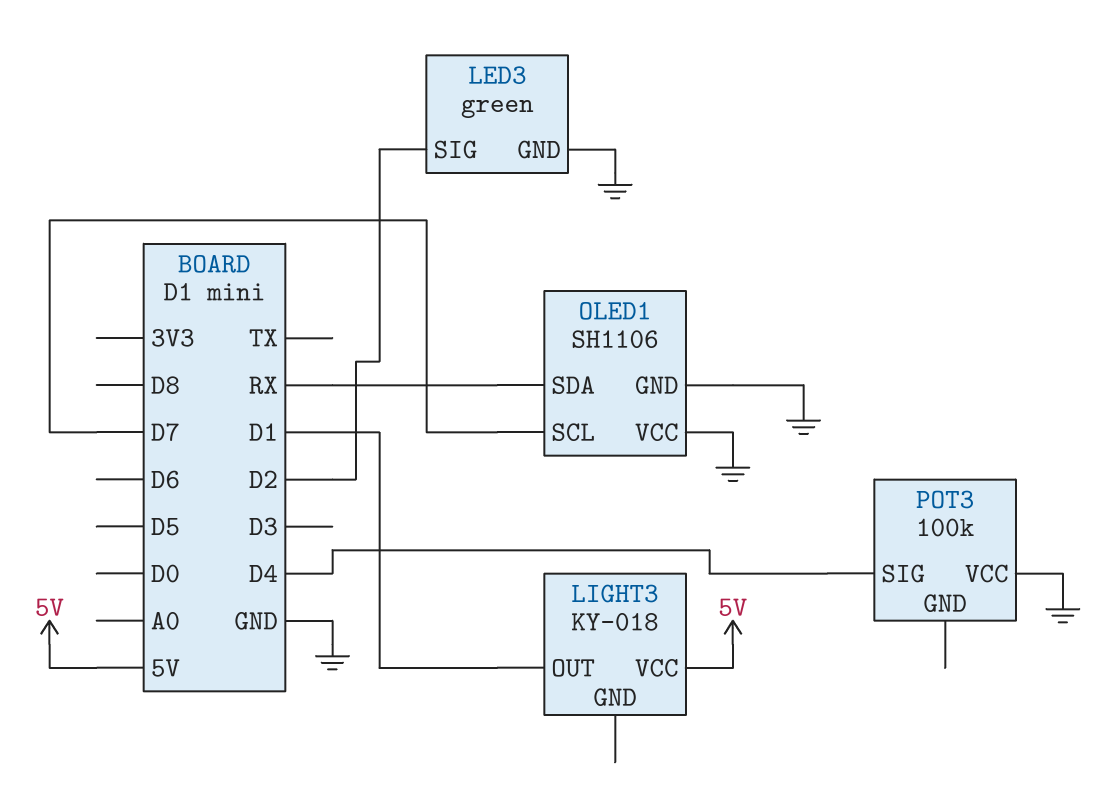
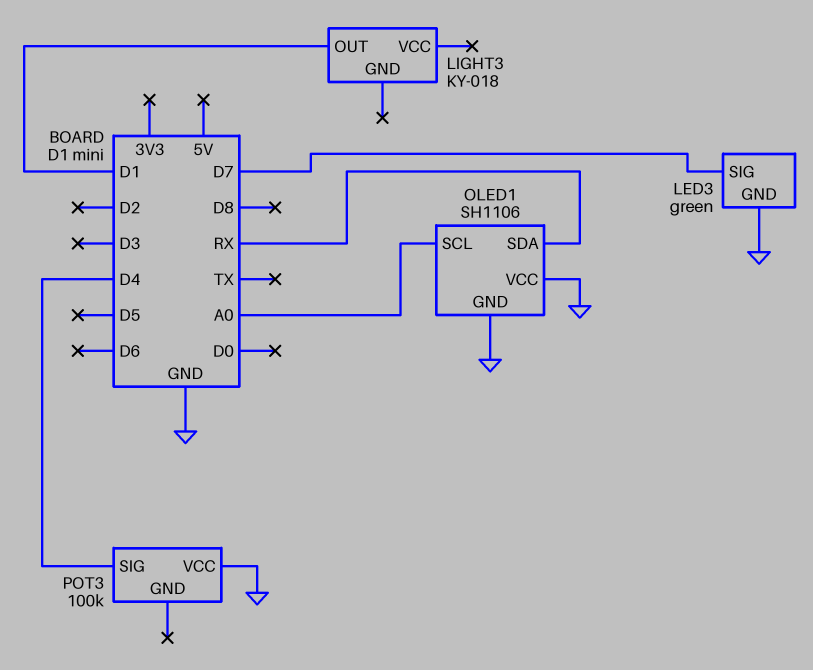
LED3 pin SIG: D2 -> D7
LIGHT3 pin VCC: 5V -> none
OLED1 pin SCL: D7 -> A0

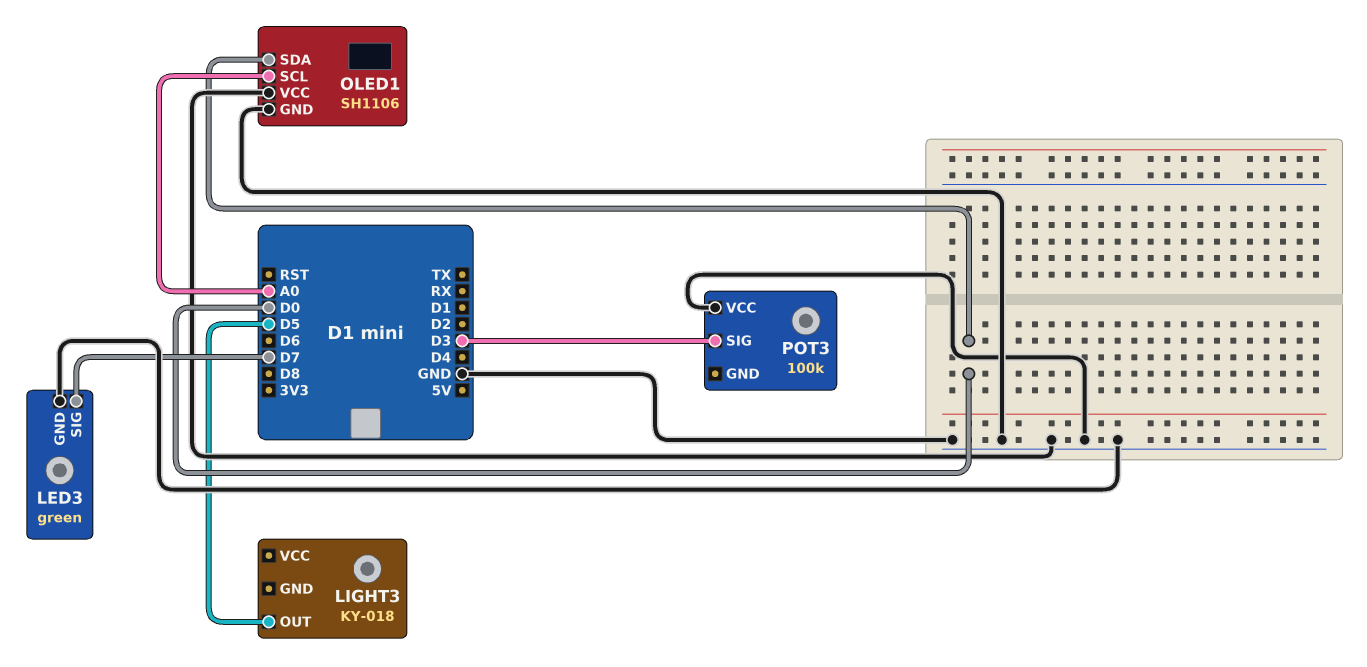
LIGHT3 pin OUT: D1 -> D5
OLED1 pin SDA: RX -> D0
POT3 pin SIG: D4 -> D3

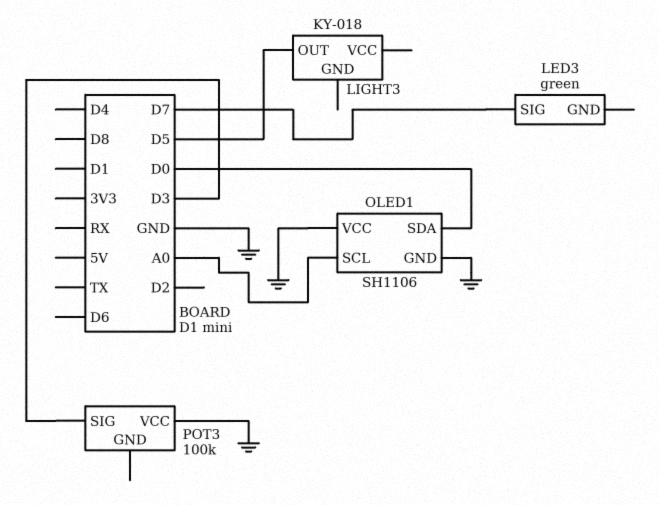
LED3 pin GND: GND -> none

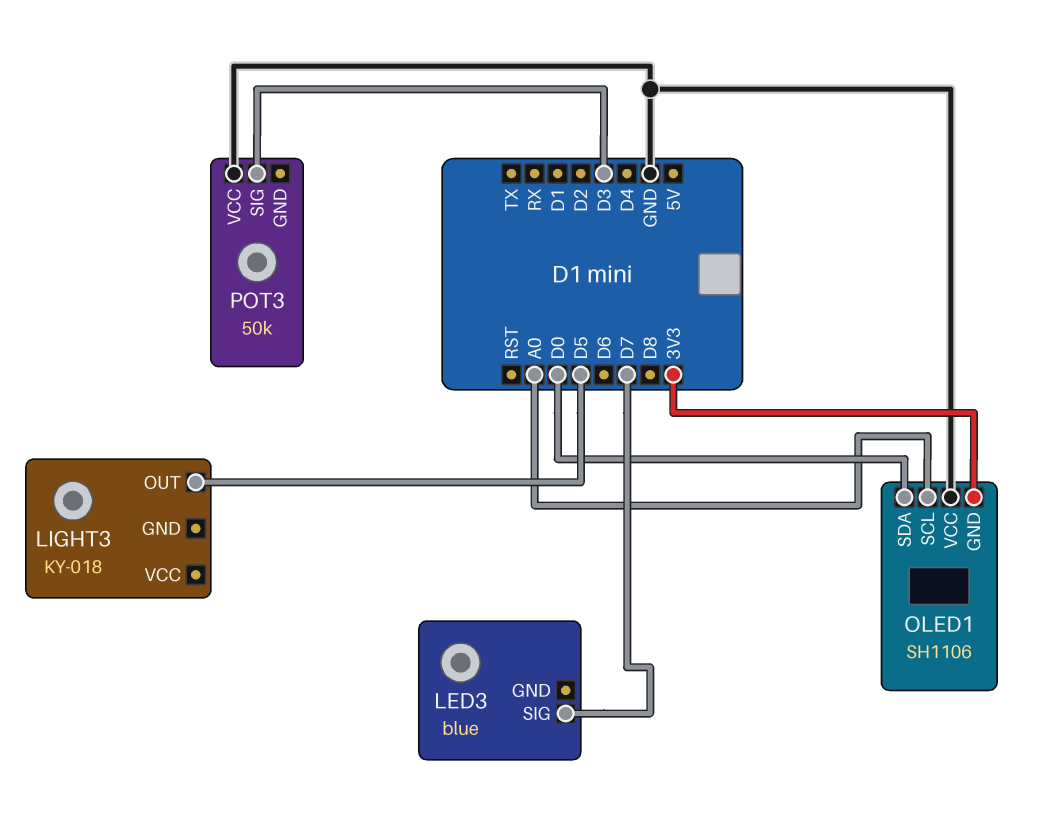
LED3: green -> blue
OLED1 pin GND: GND -> 3V3
POT3: 100k -> 50k

